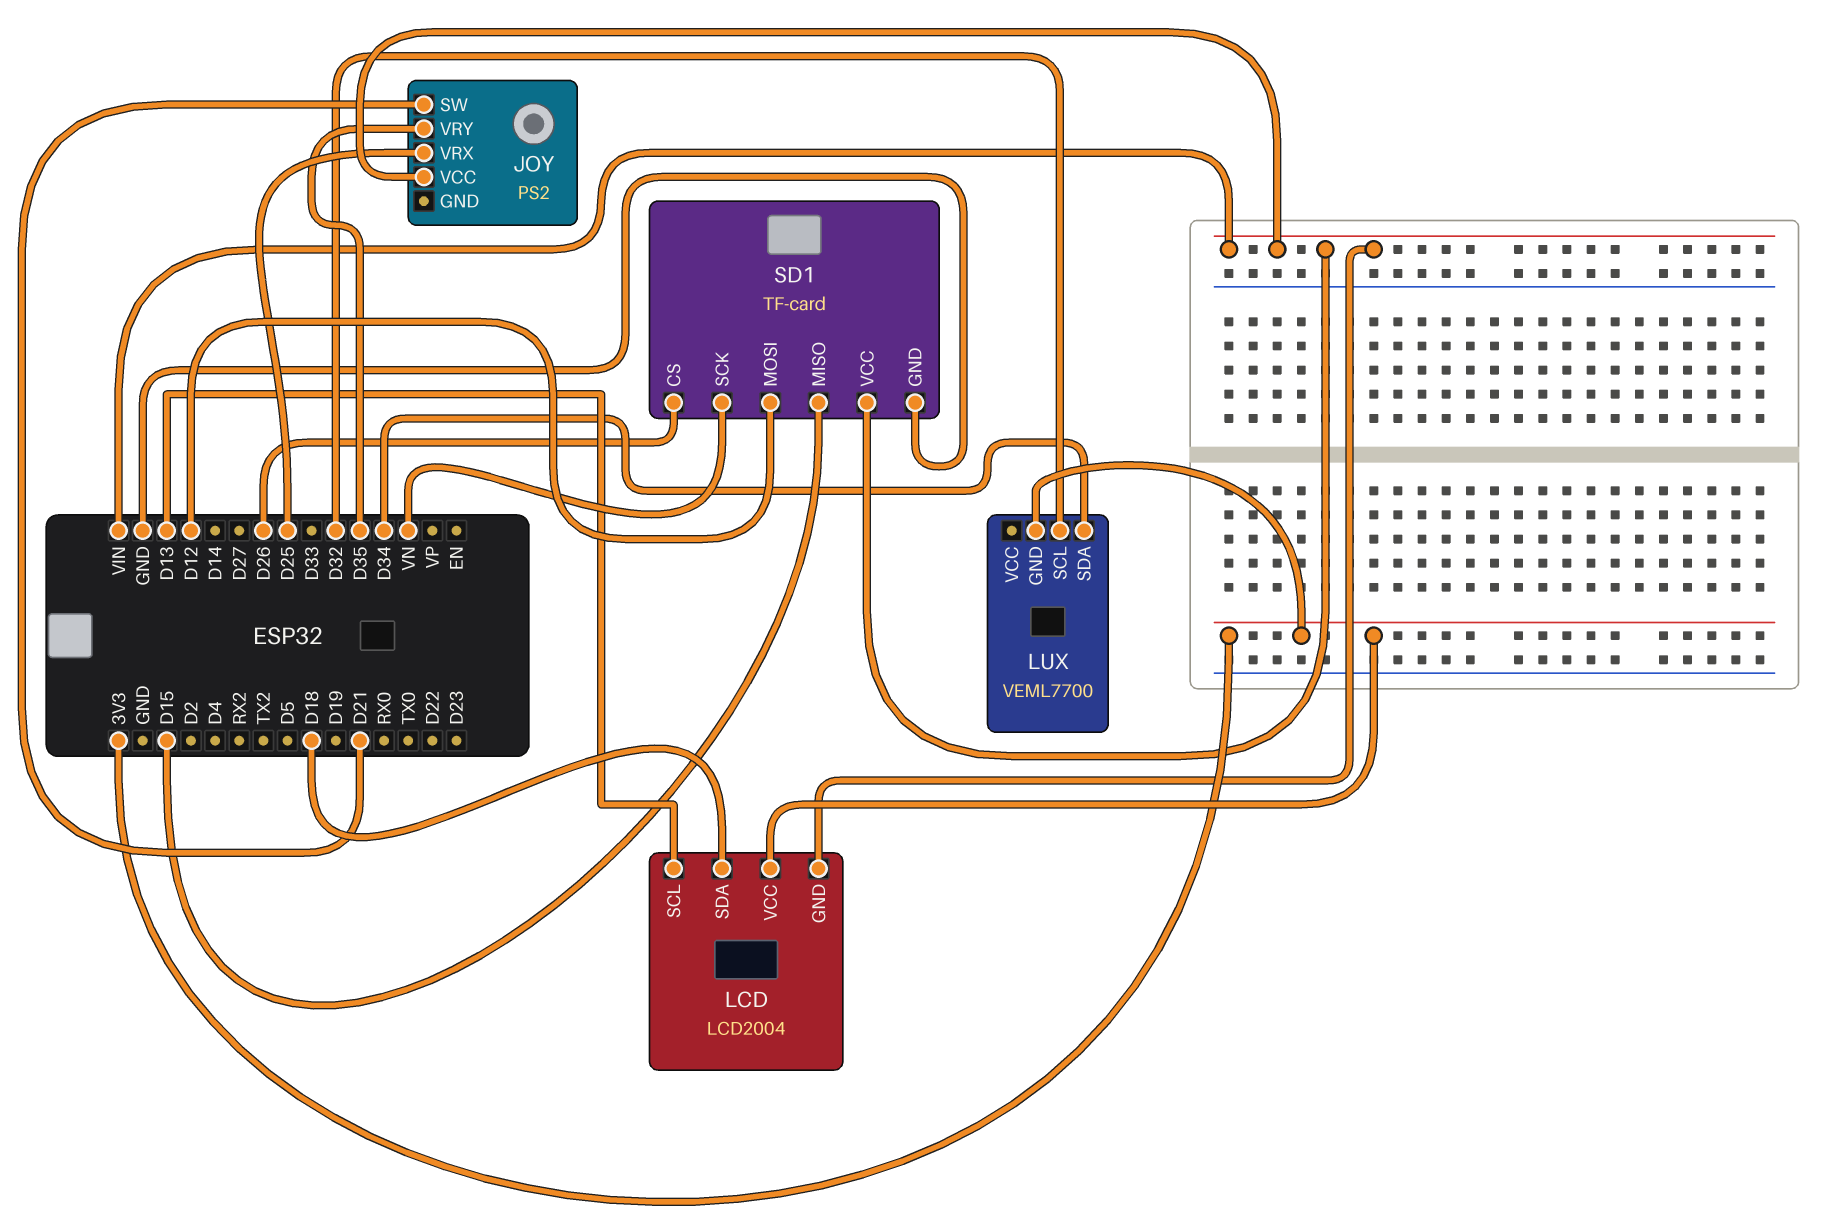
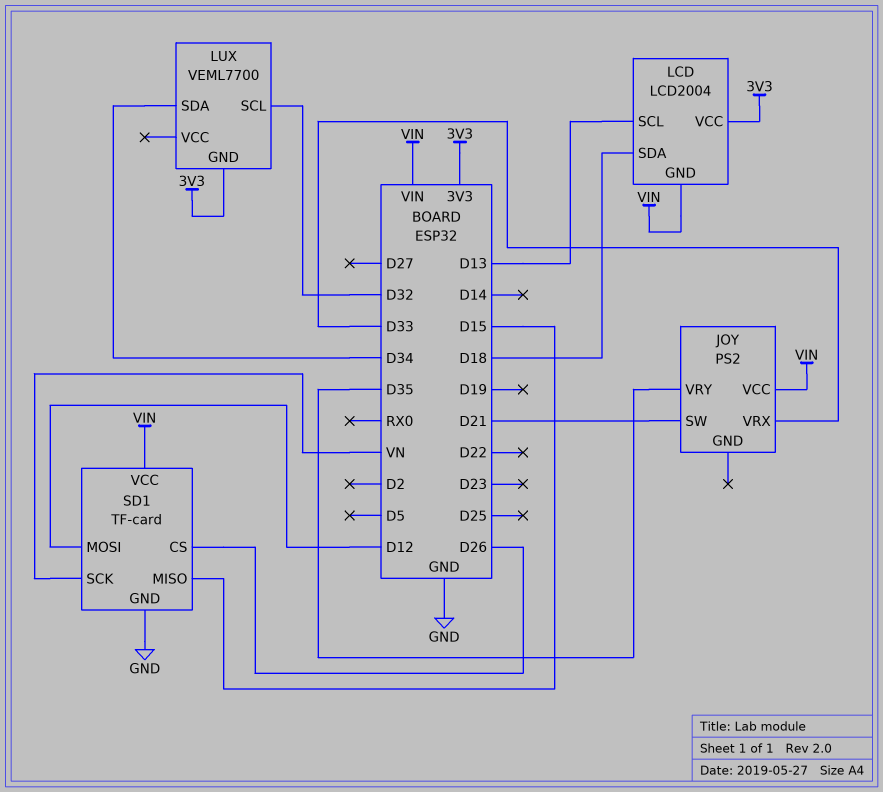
JOY pin VRX: D25 -> D33

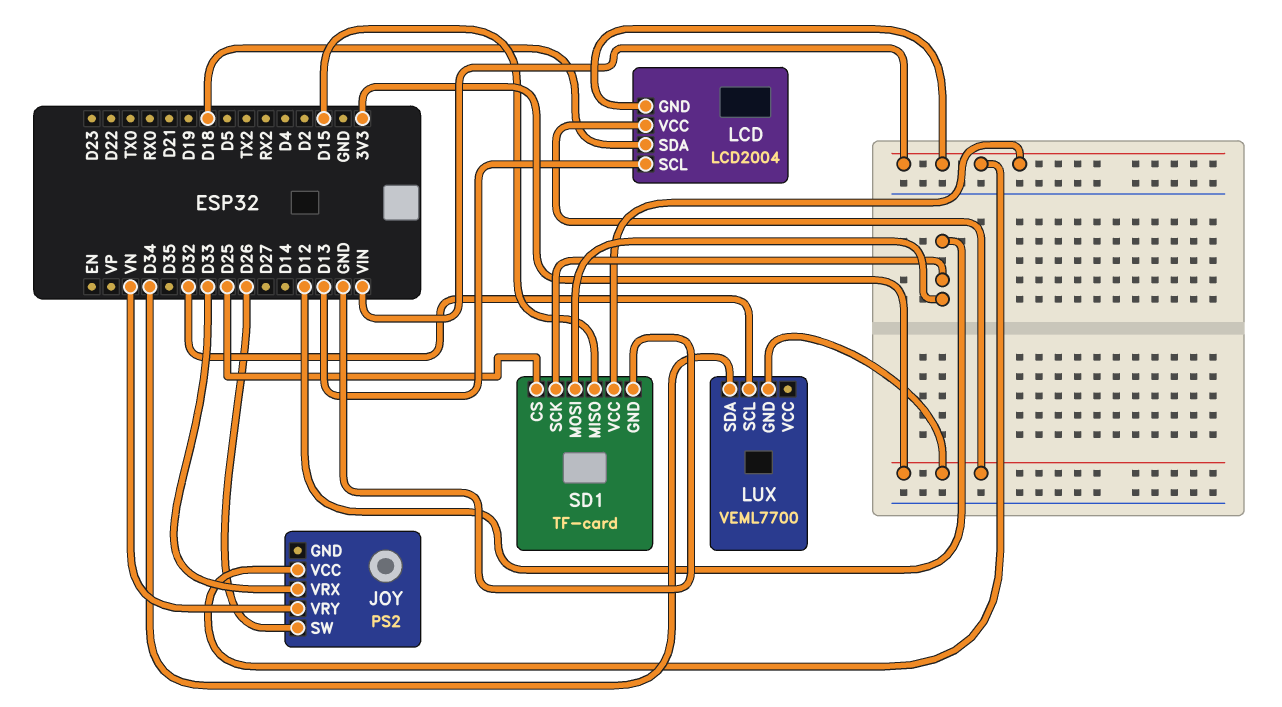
JOY pin SW: D21 -> D26
JOY pin VRY: D35 -> VN
SD1 pin CS: D26 -> D25
SD1 pin SCK: VN -> D12

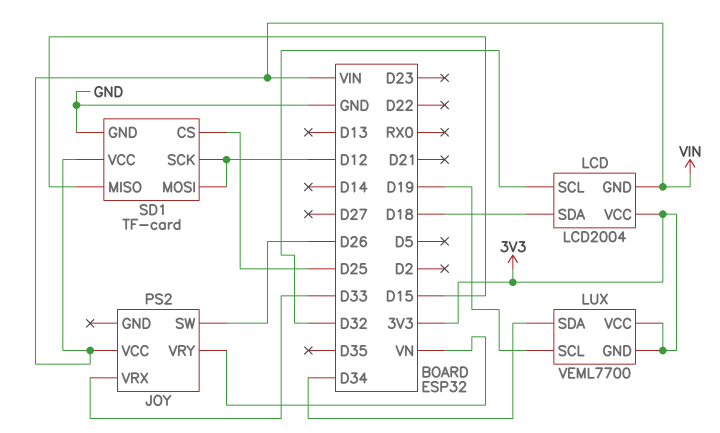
LCD pin SCL: D13 -> D32
LUX pin SCL: D32 -> D19
LUX pin VCC: none -> 3V3

